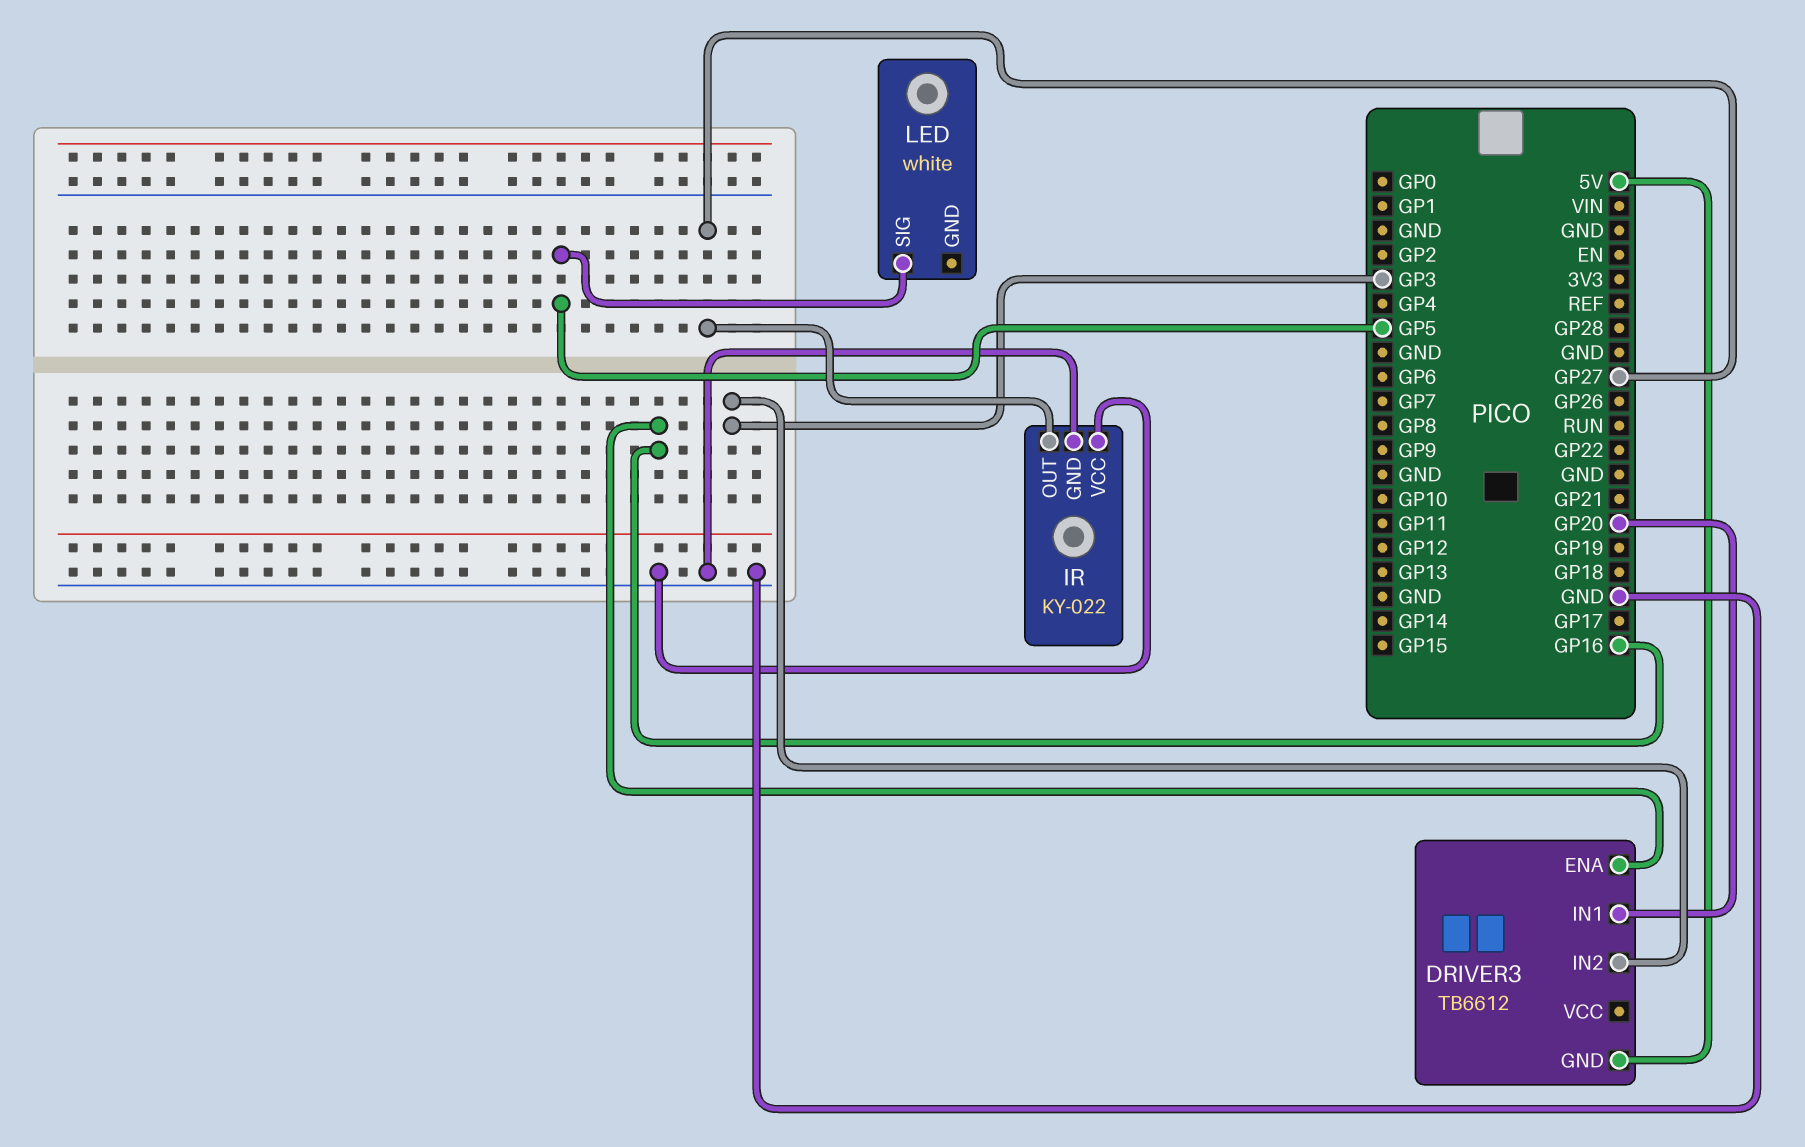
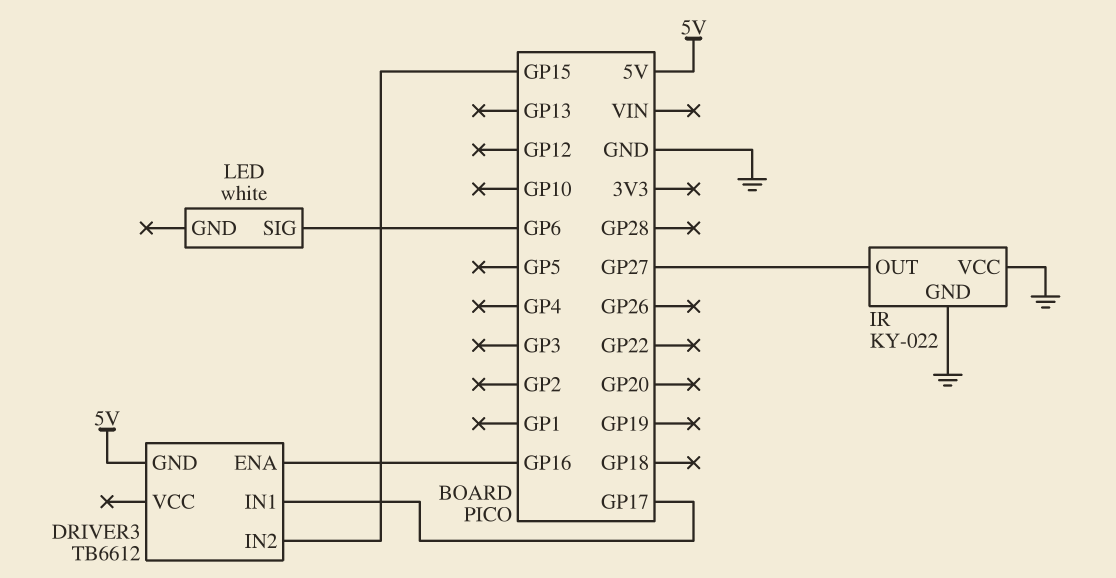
DRIVER3 pin IN1: GP20 -> GP17
DRIVER3 pin IN2: GP3 -> GP15
LED pin SIG: GP5 -> GP6

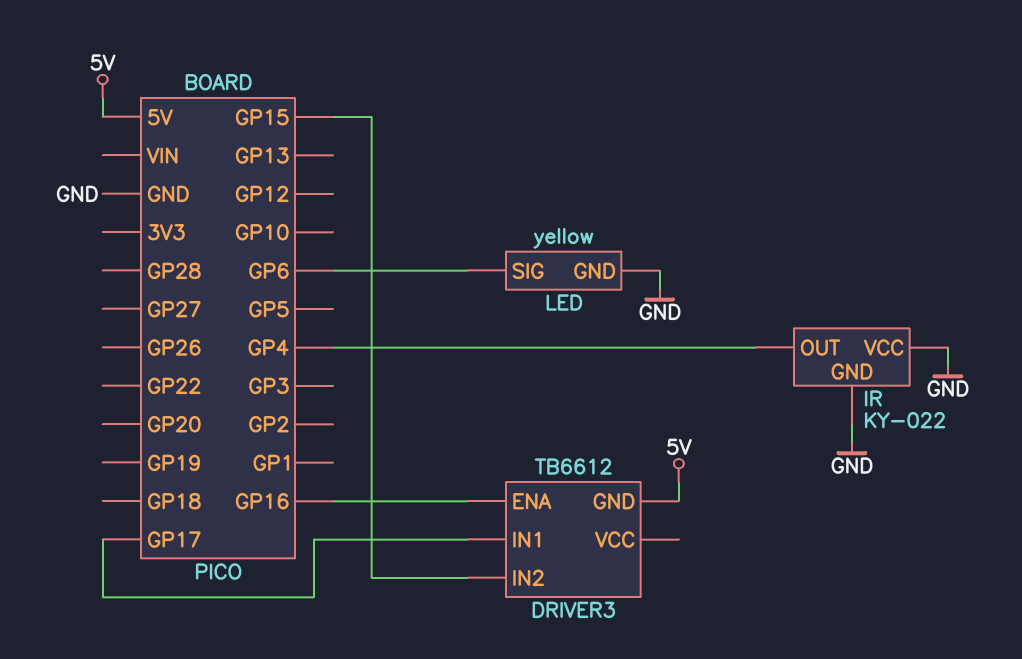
IR pin OUT: GP27 -> GP4
LED: white -> yellow
LED pin GND: none -> GND

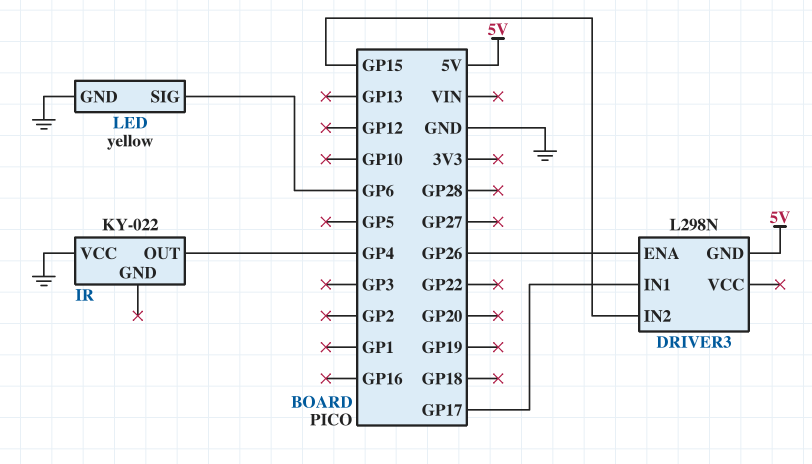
DRIVER3: TB6612 -> L298N
DRIVER3 pin ENA: GP16 -> GP26
IR pin GND: GND -> none

